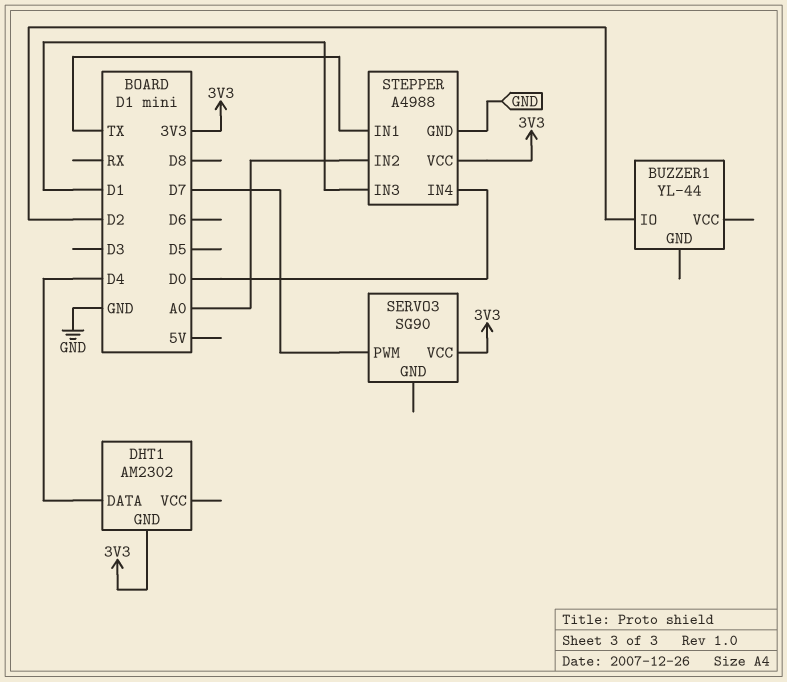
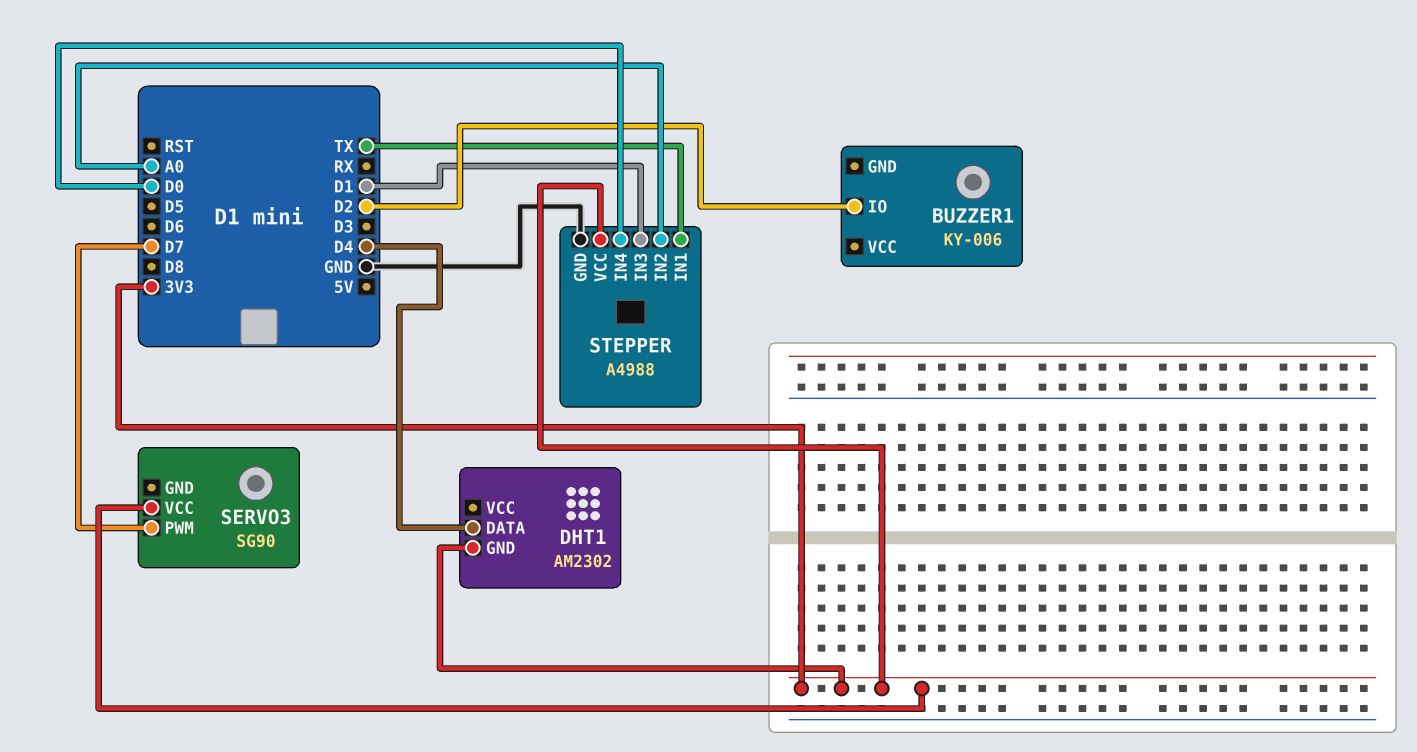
BUZZER1: YL-44 -> KY-006

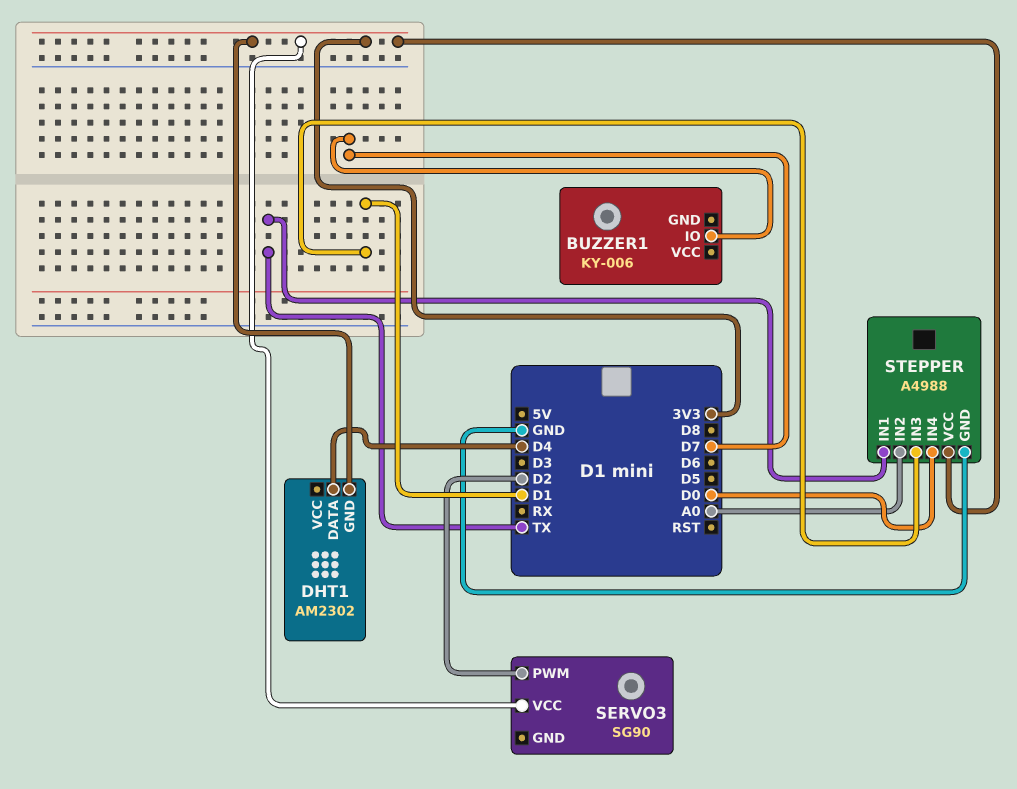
BUZZER1 pin IO: D2 -> D7
SERVO3 pin PWM: D7 -> D2

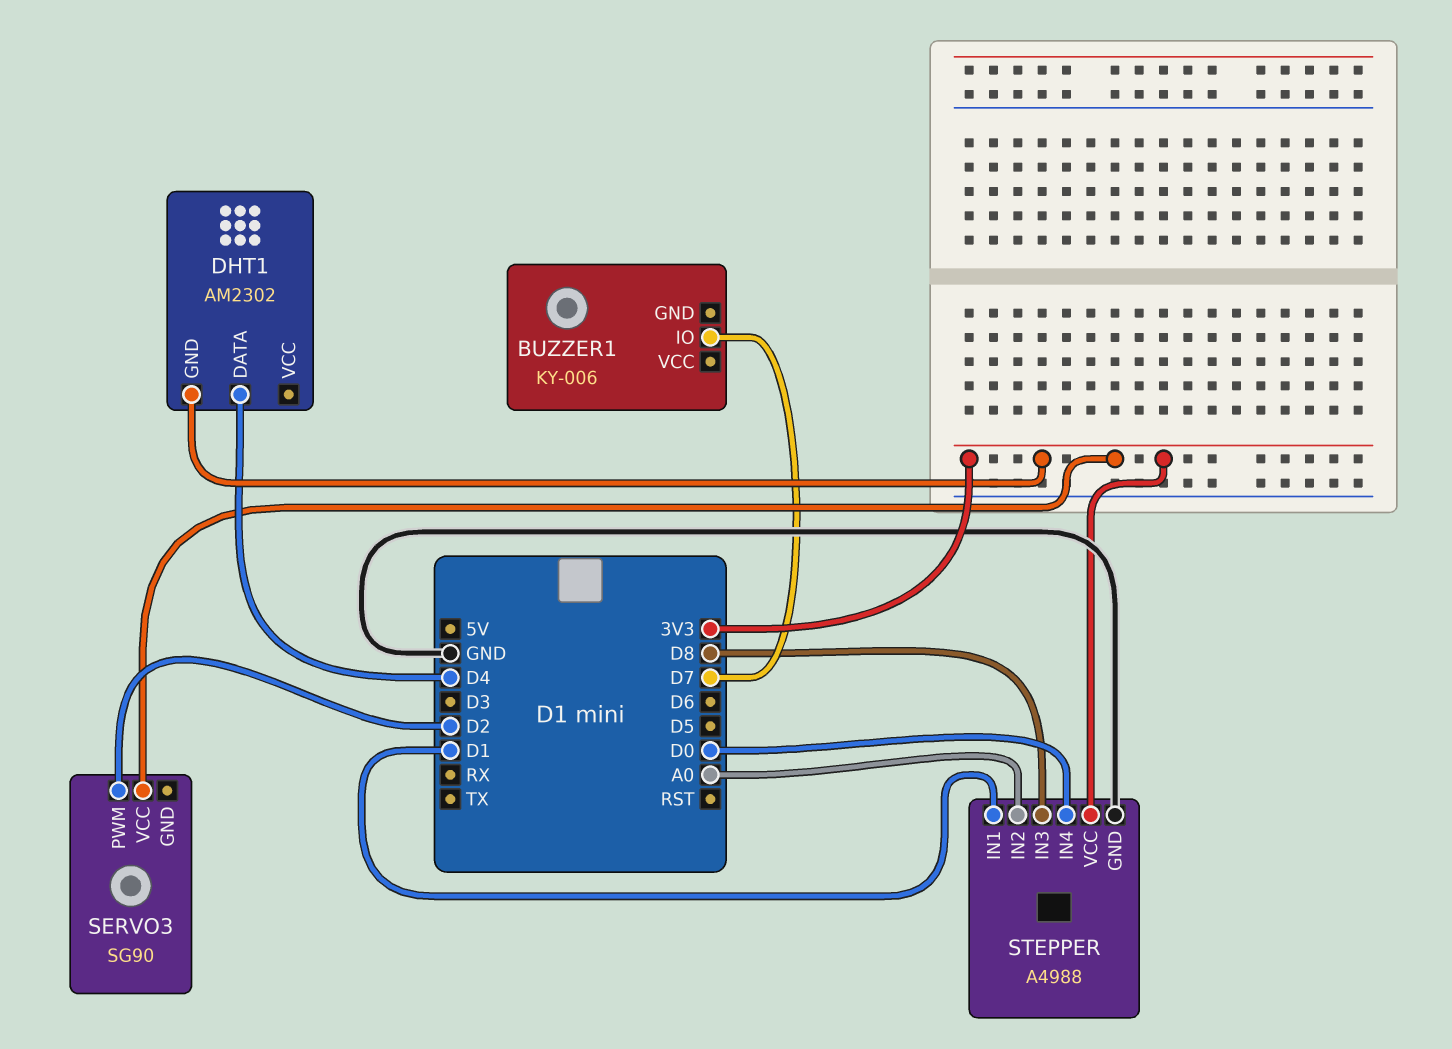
STEPPER pin IN1: TX -> D1
STEPPER pin IN3: D1 -> D8

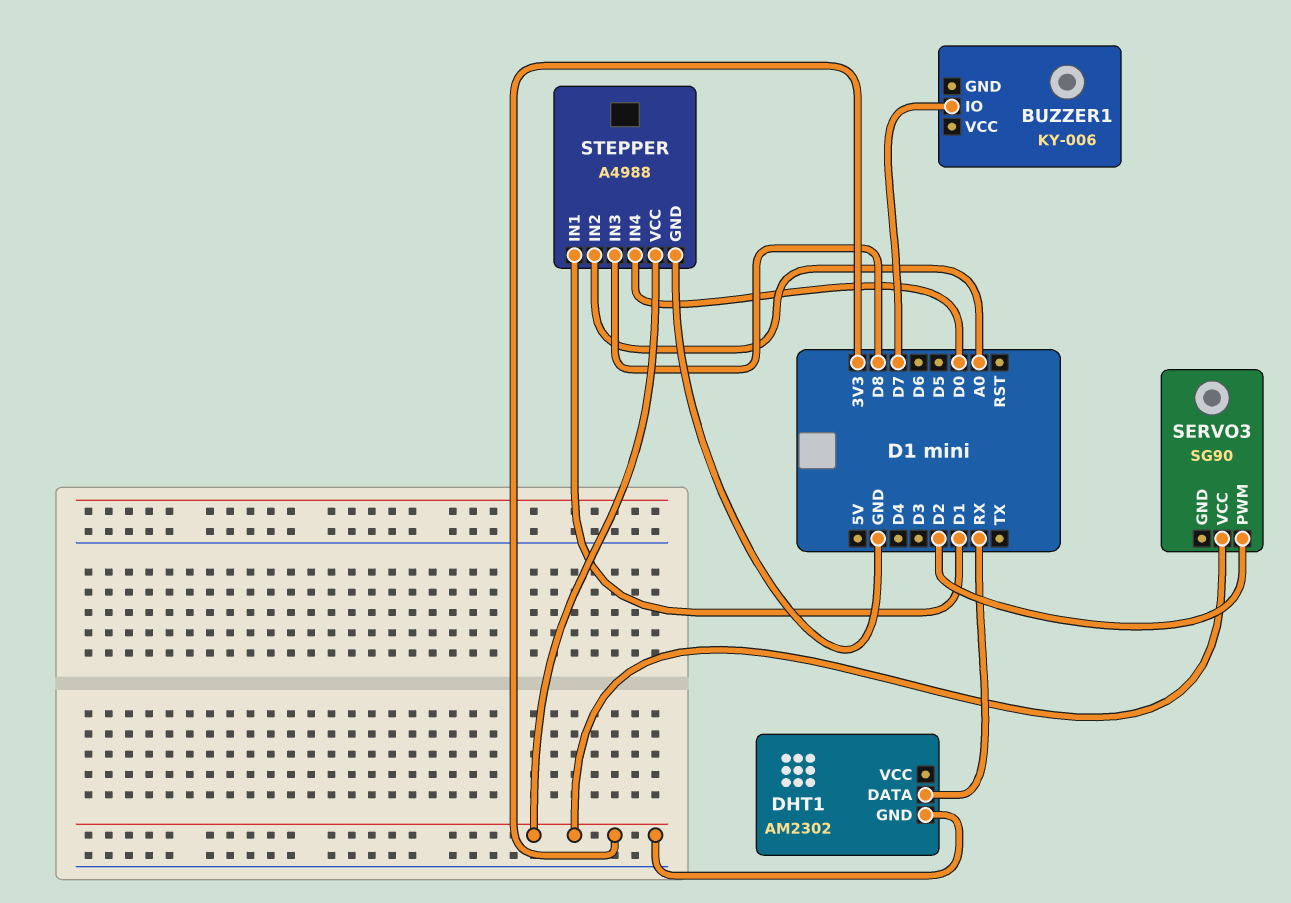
DHT1 pin DATA: D4 -> RX

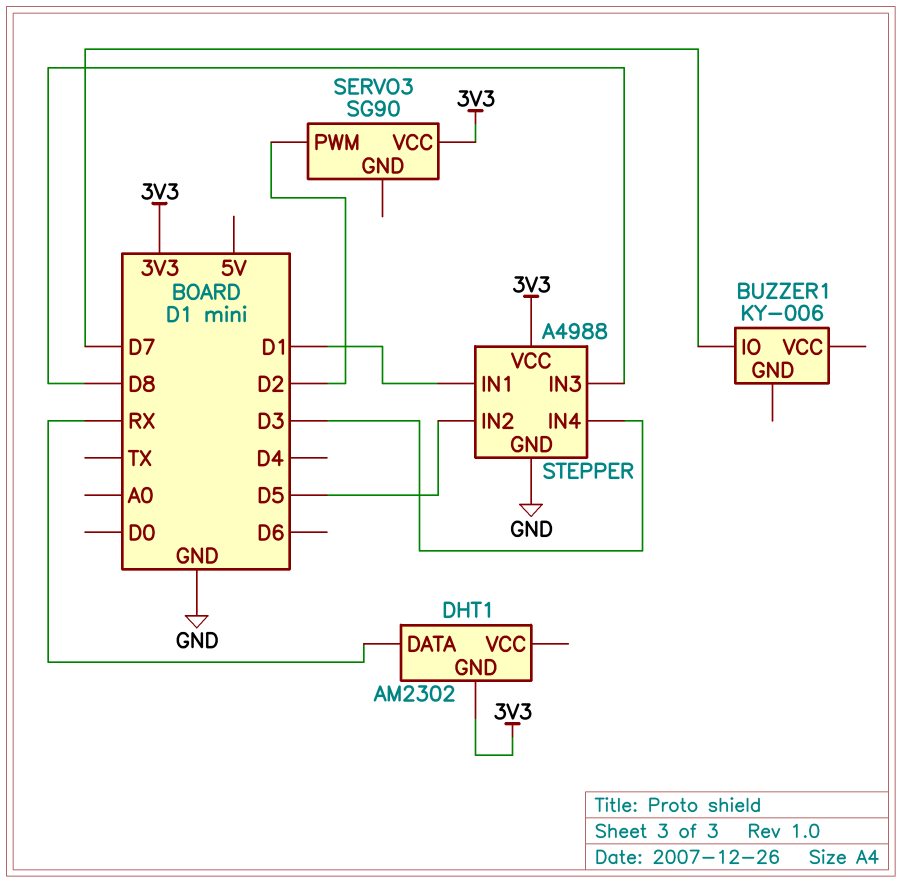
STEPPER pin IN2: A0 -> D5
STEPPER pin IN4: D0 -> D3

